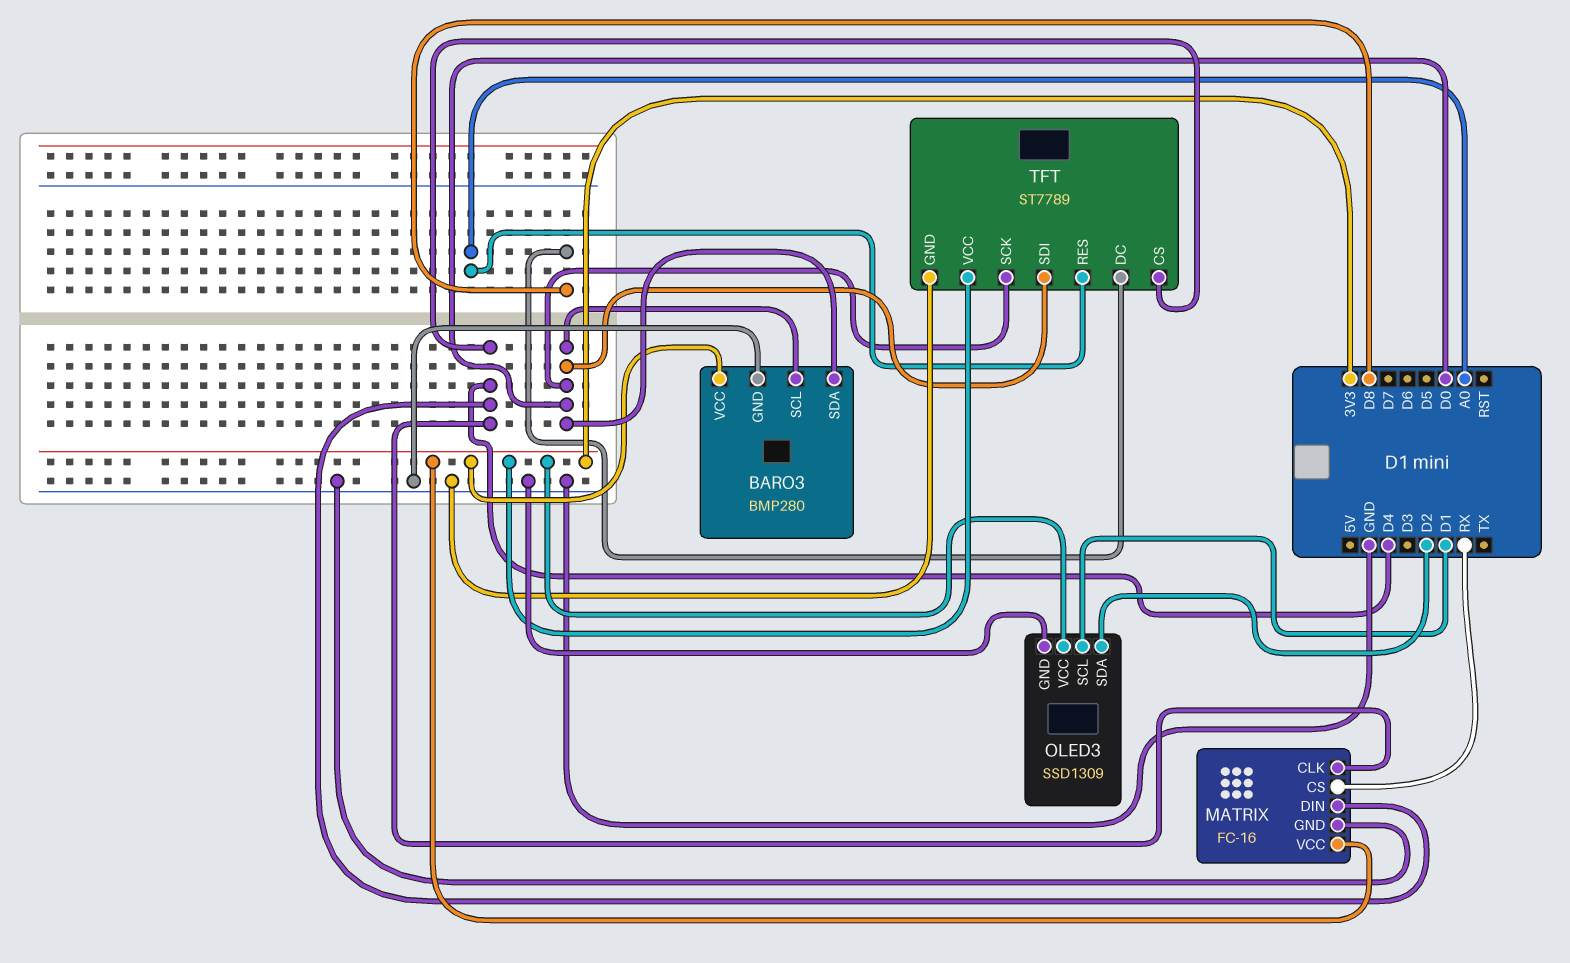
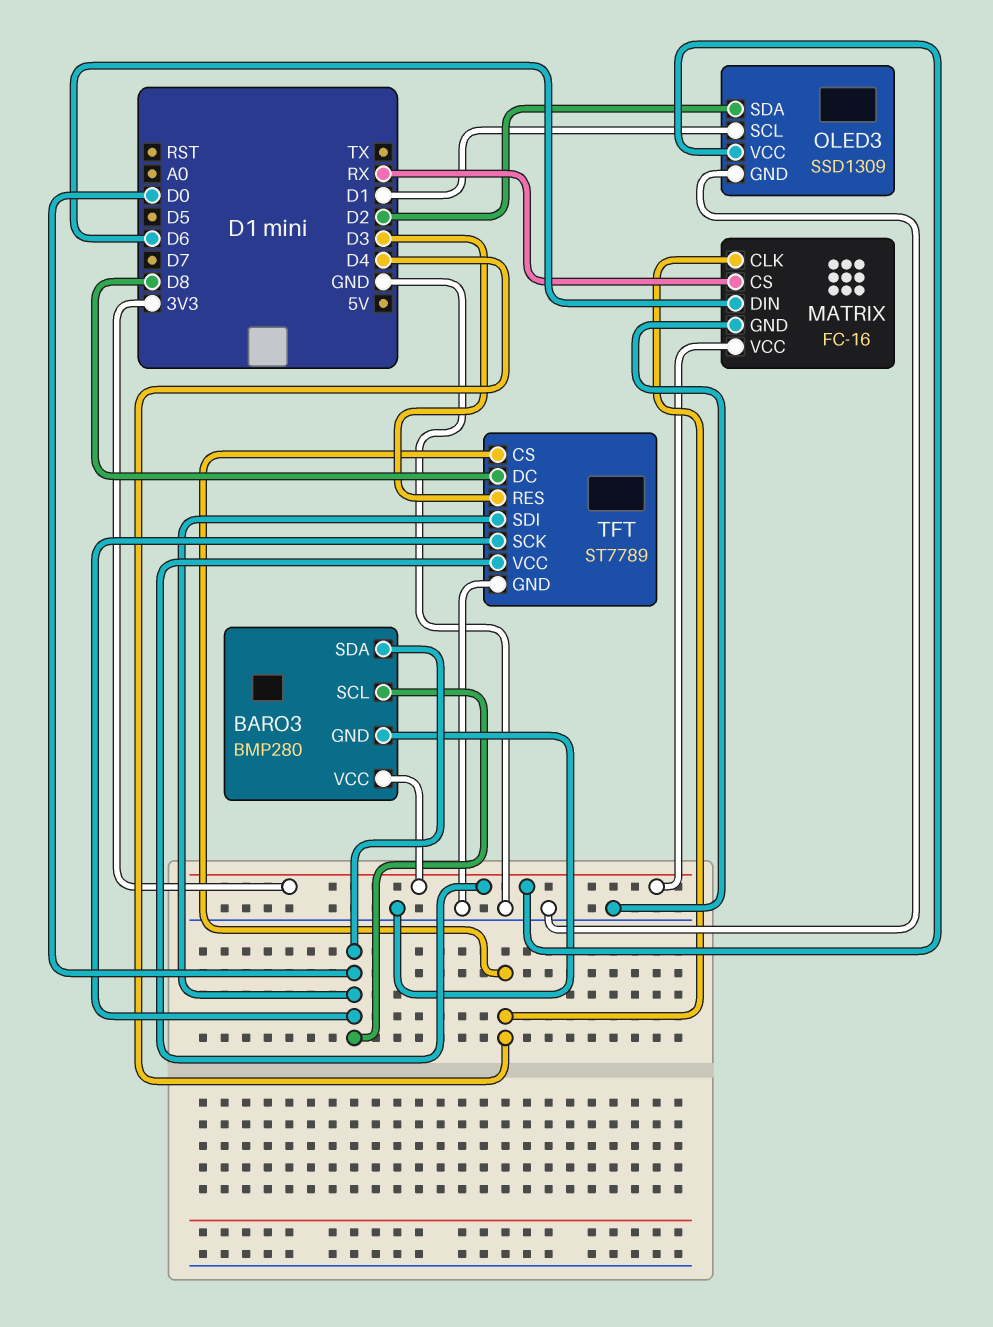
MATRIX pin DIN: D4 -> D6
TFT pin RES: A0 -> D3

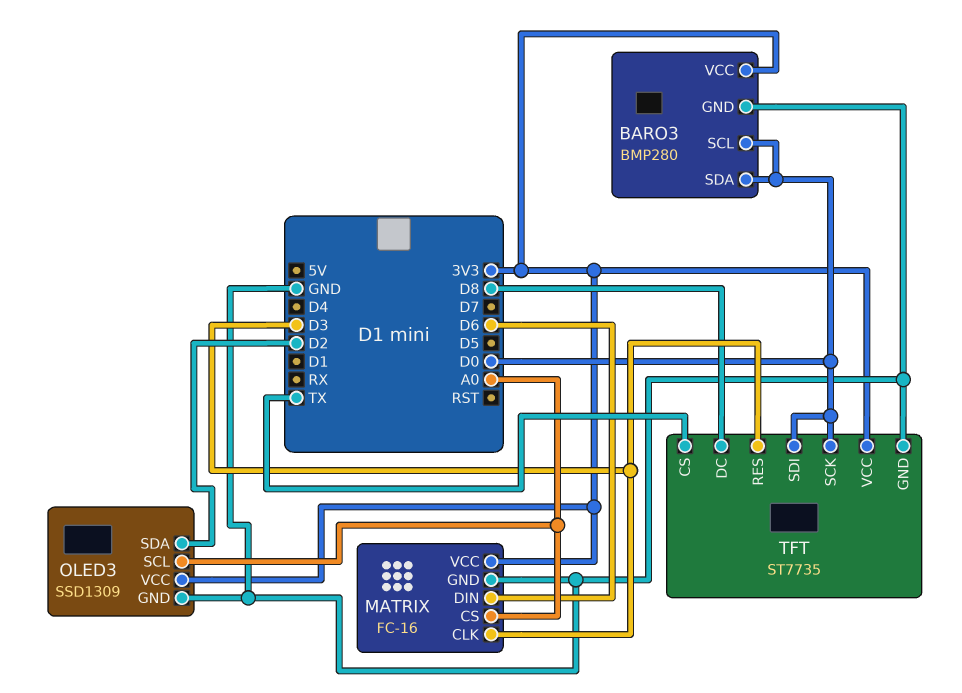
MATRIX pin CLK: D4 -> D3
MATRIX pin CS: RX -> A0
OLED3 pin SCL: D1 -> A0
TFT: ST7789 -> ST7735
TFT pin CS: D4 -> TX

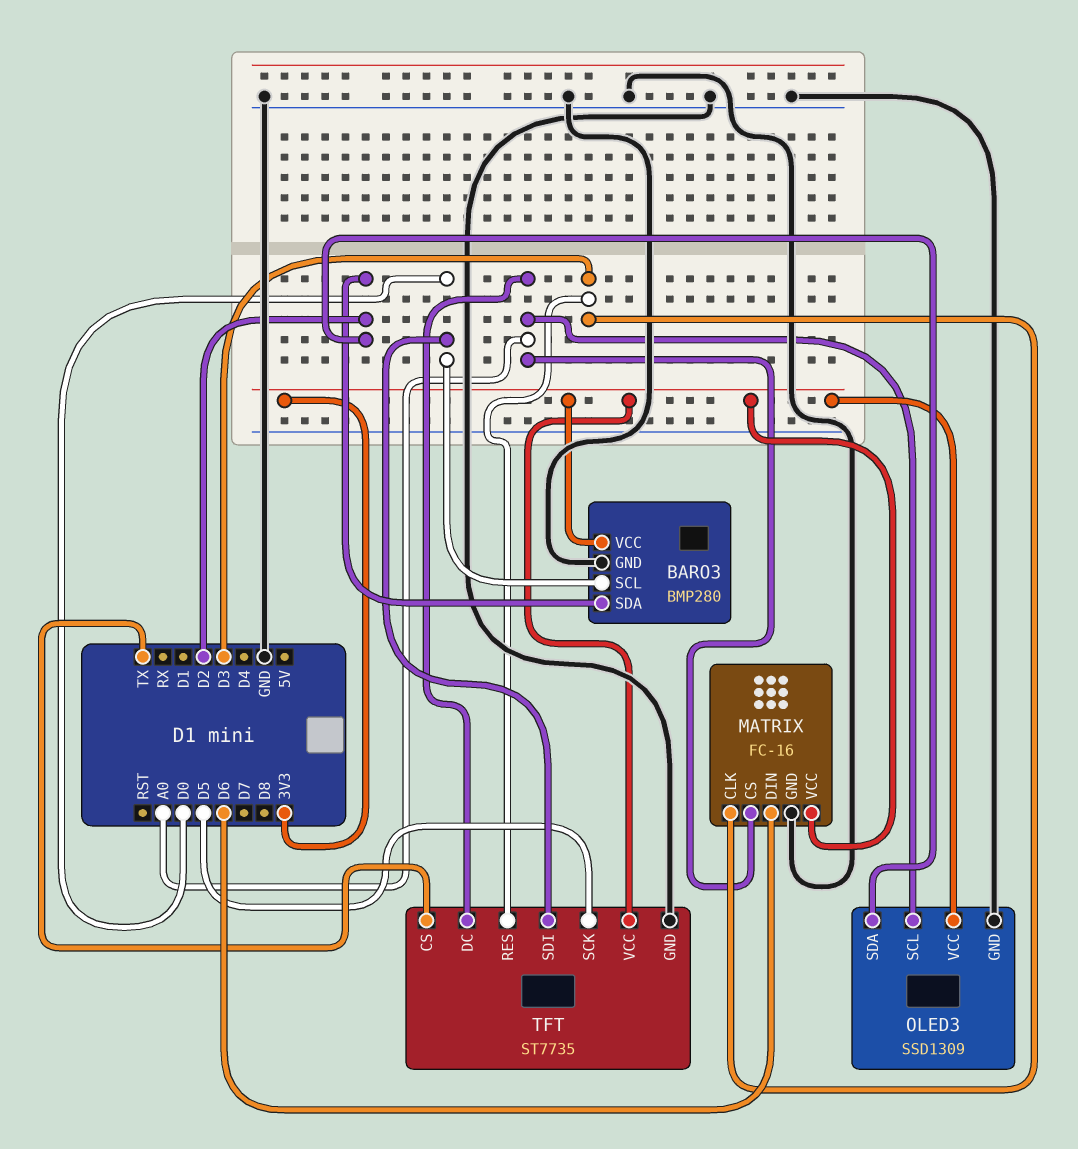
BARO3 pin SDA: D0 -> D2
TFT pin DC: D8 -> A0
TFT pin SCK: D0 -> D5

